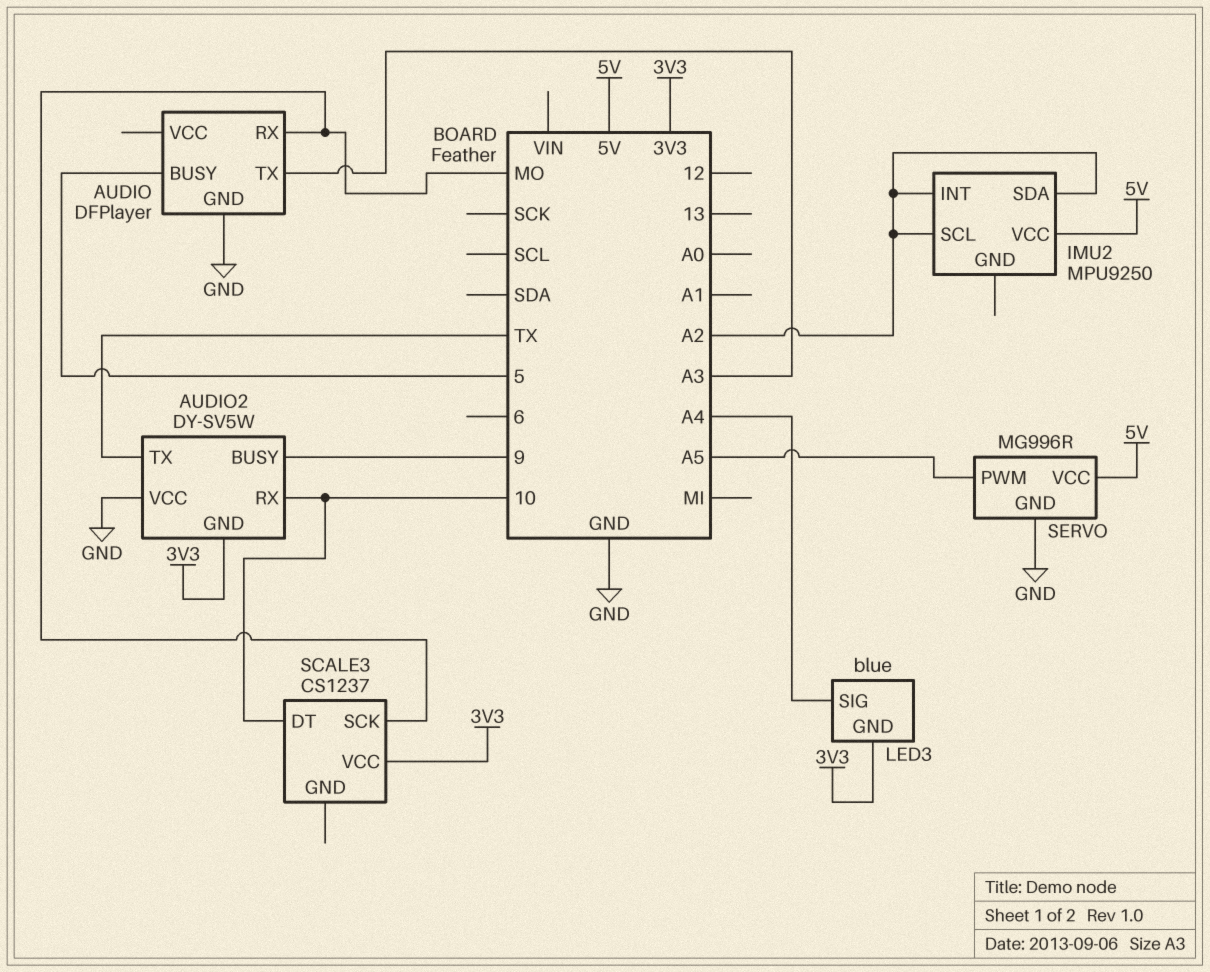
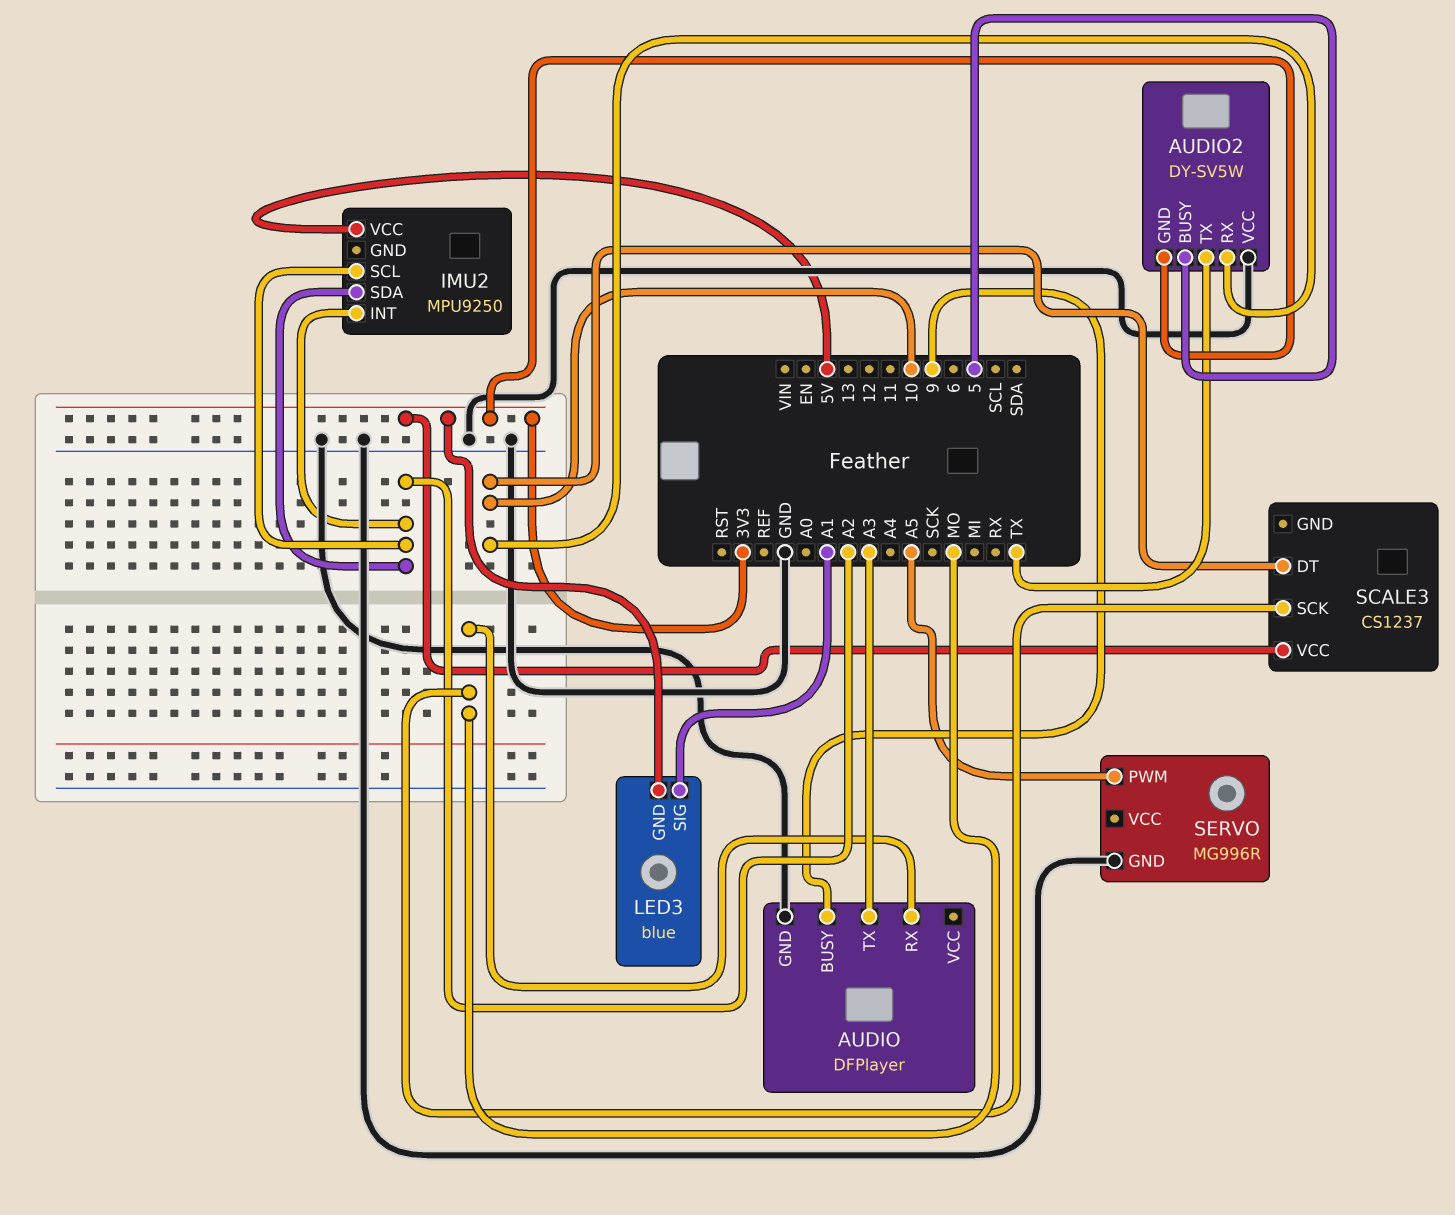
AUDIO pin BUSY: 5 -> 9
AUDIO2 pin BUSY: 9 -> 5
LED3 pin SIG: A4 -> A1
SERVO pin VCC: 5V -> none

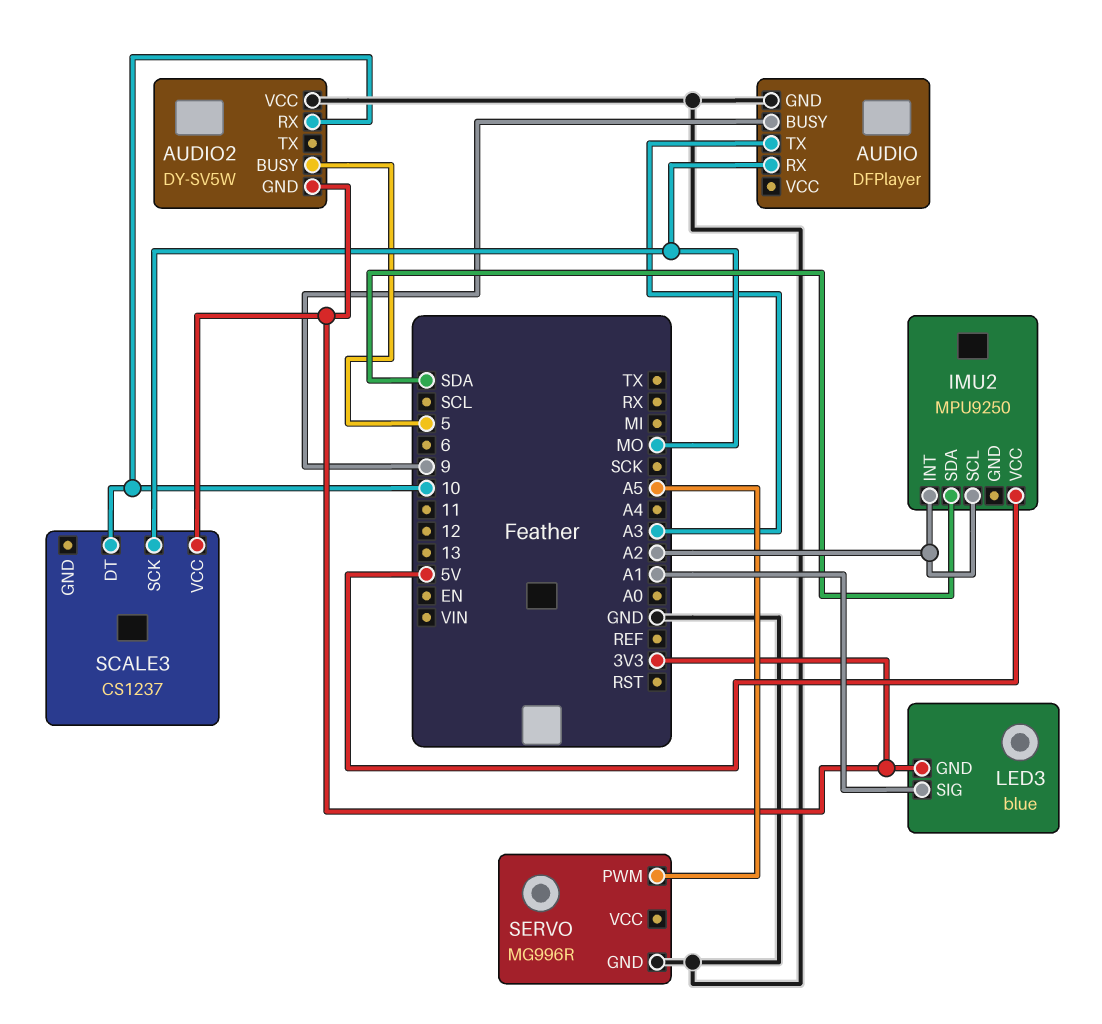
AUDIO2 pin TX: TX -> none
IMU2 pin SDA: A2 -> SDA

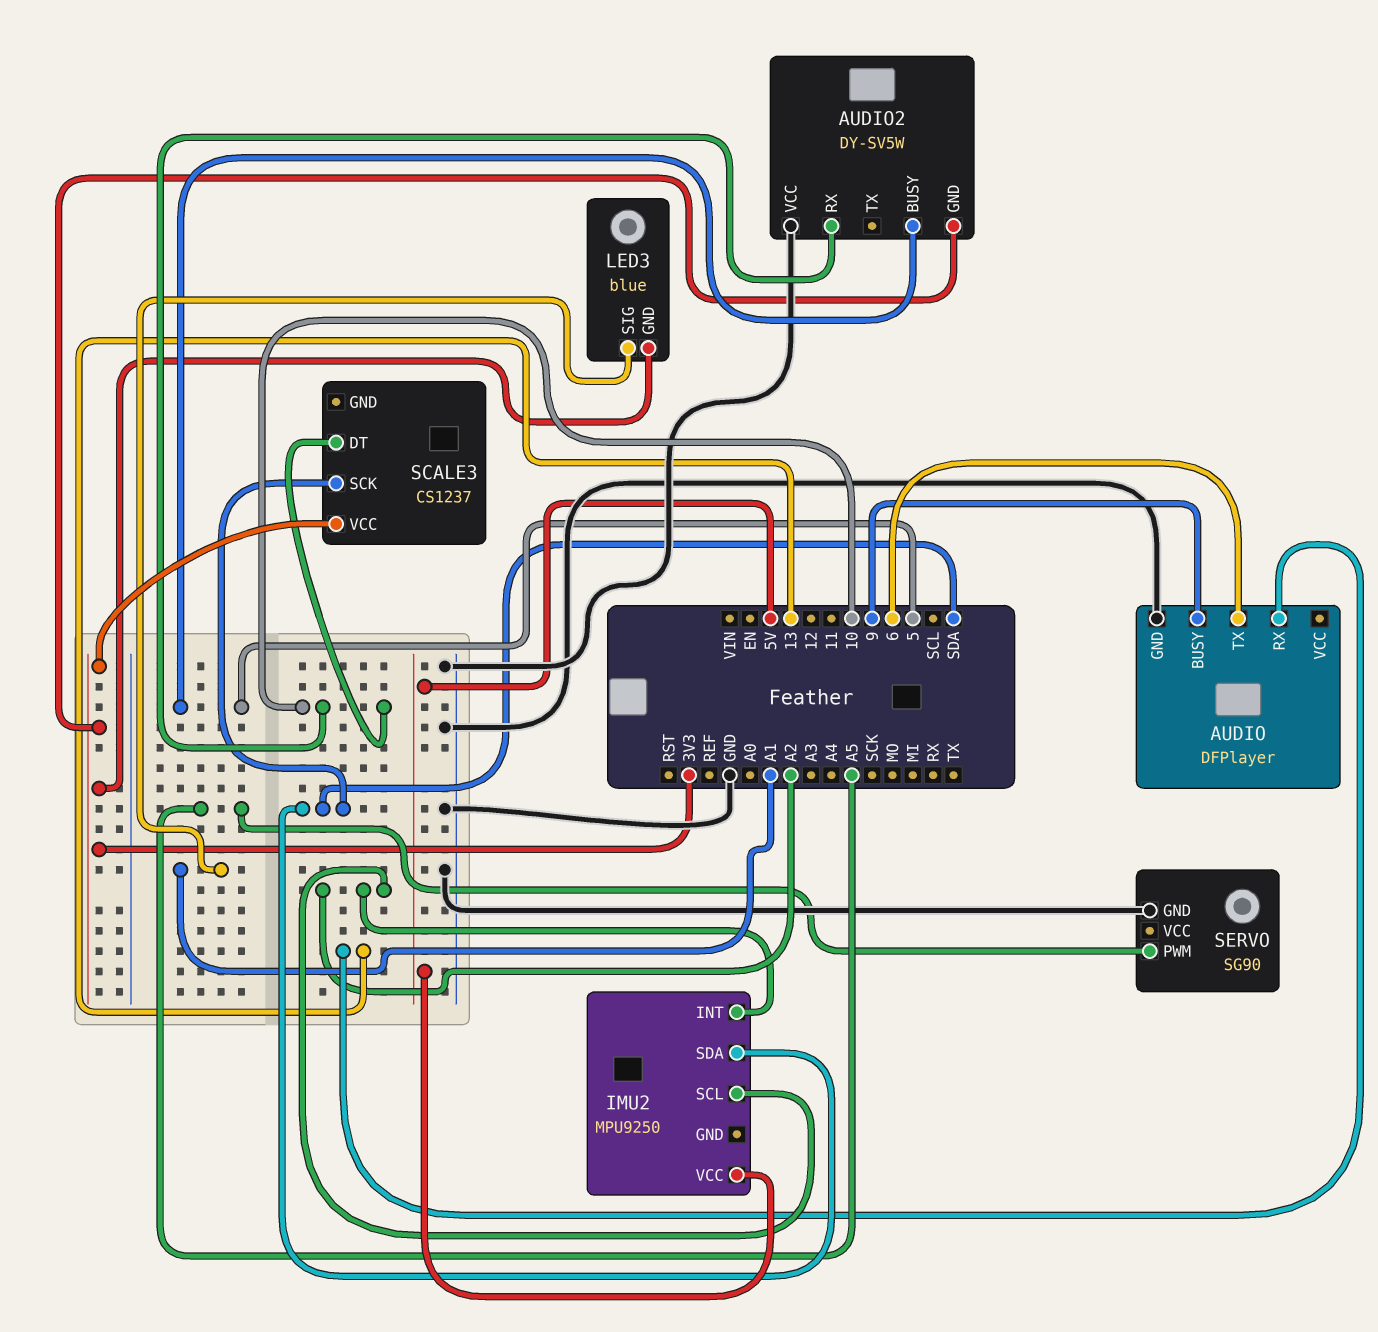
AUDIO pin RX: MO -> 13
AUDIO pin TX: A3 -> 6
SCALE3 pin SCK: MO -> SDA
SERVO: MG996R -> SG90

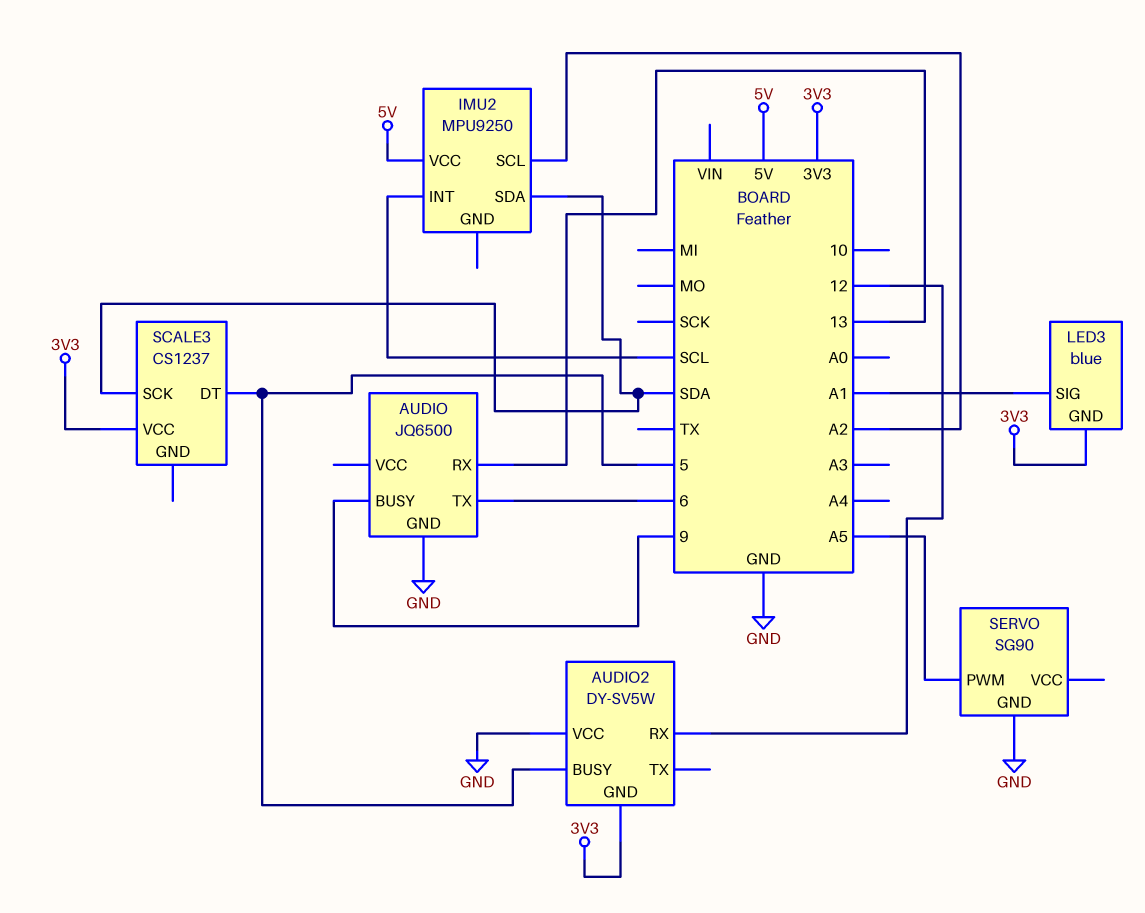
AUDIO: DFPlayer -> JQ6500
AUDIO2 pin RX: 10 -> 12
IMU2 pin INT: A2 -> SCL
SCALE3 pin DT: 10 -> 5

